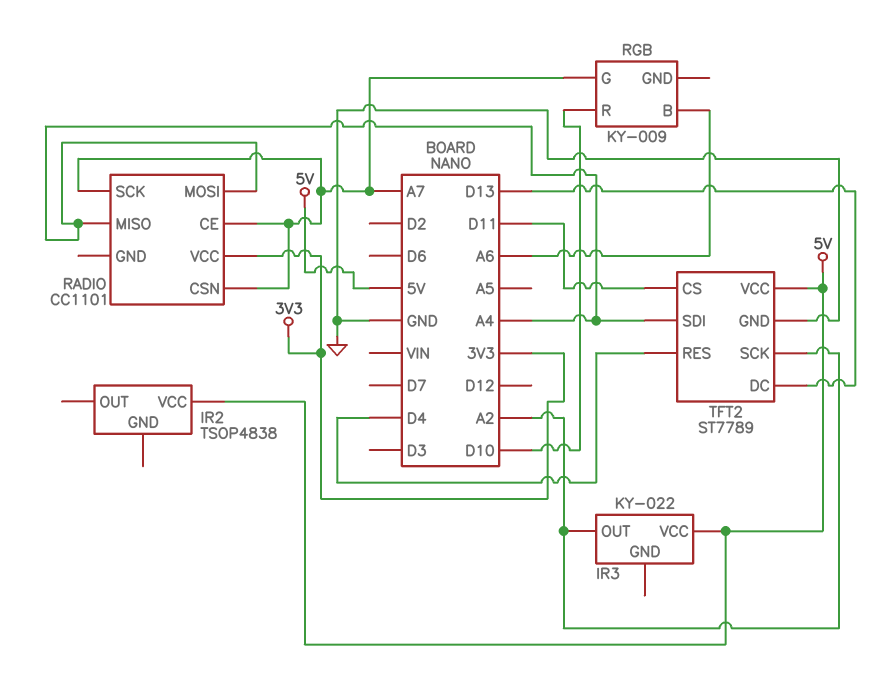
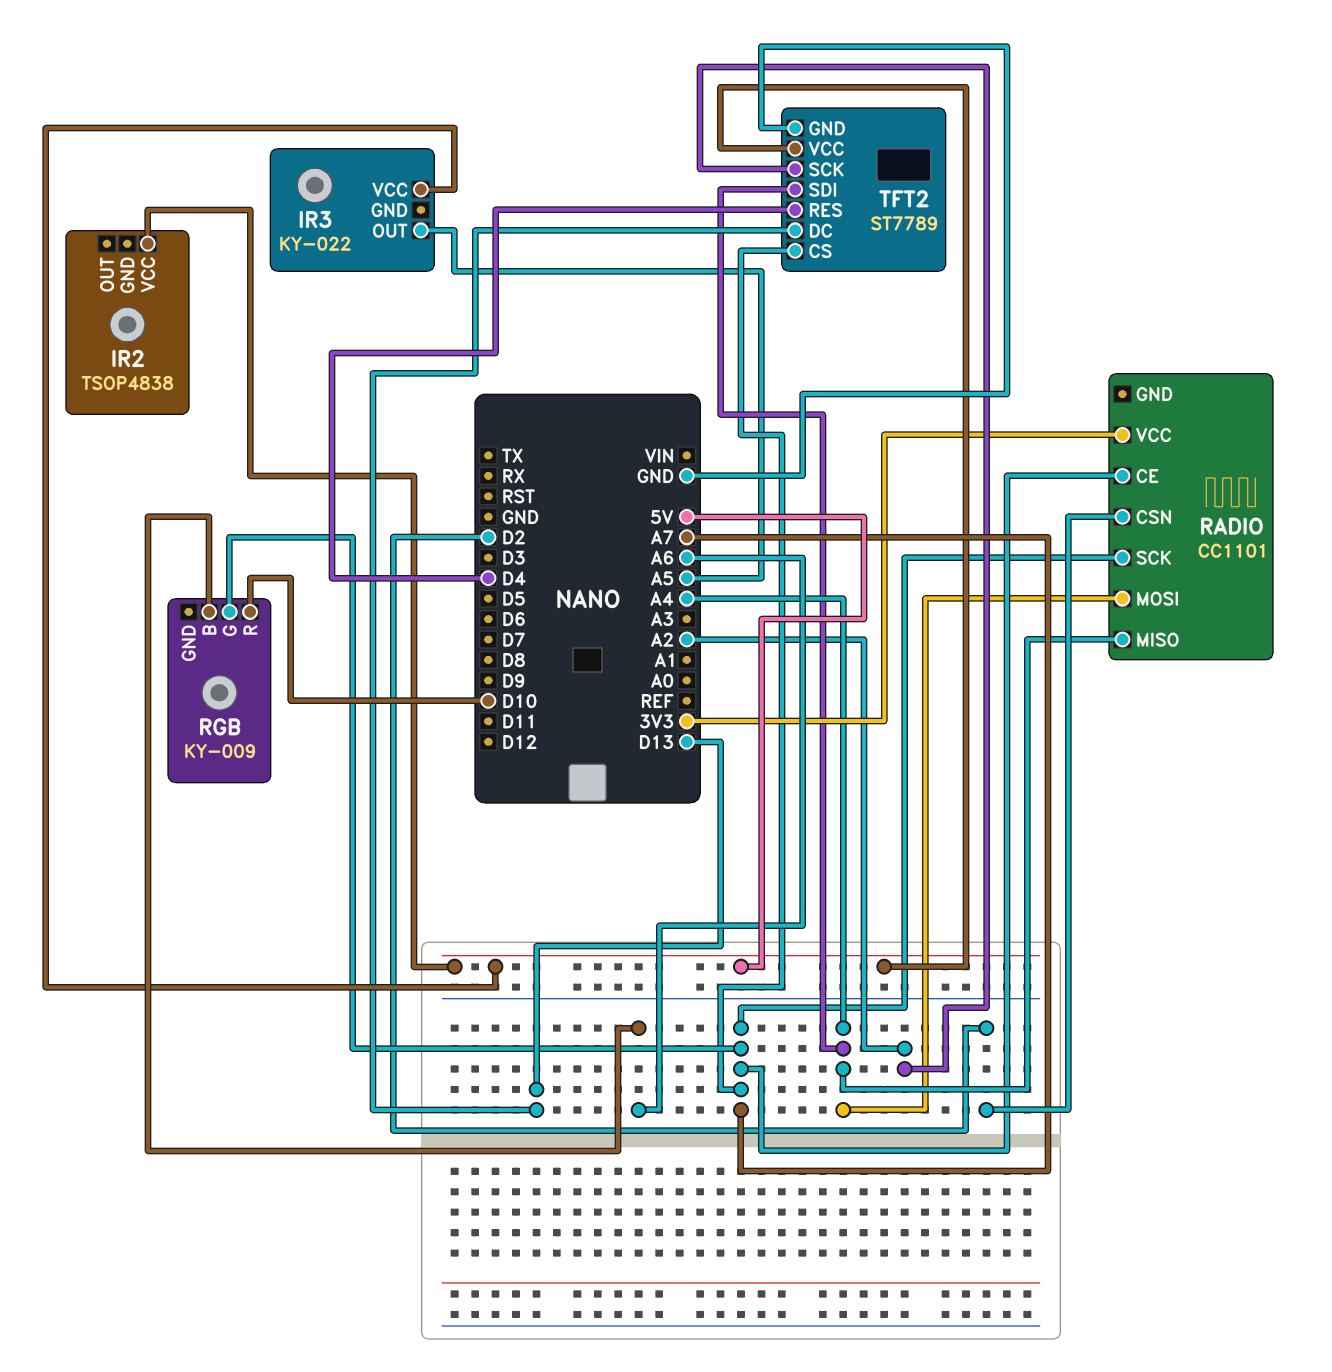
IR3 pin OUT: A2 -> A5
RADIO pin CSN: A7 -> D2
TFT2 pin CS: D11 -> A7

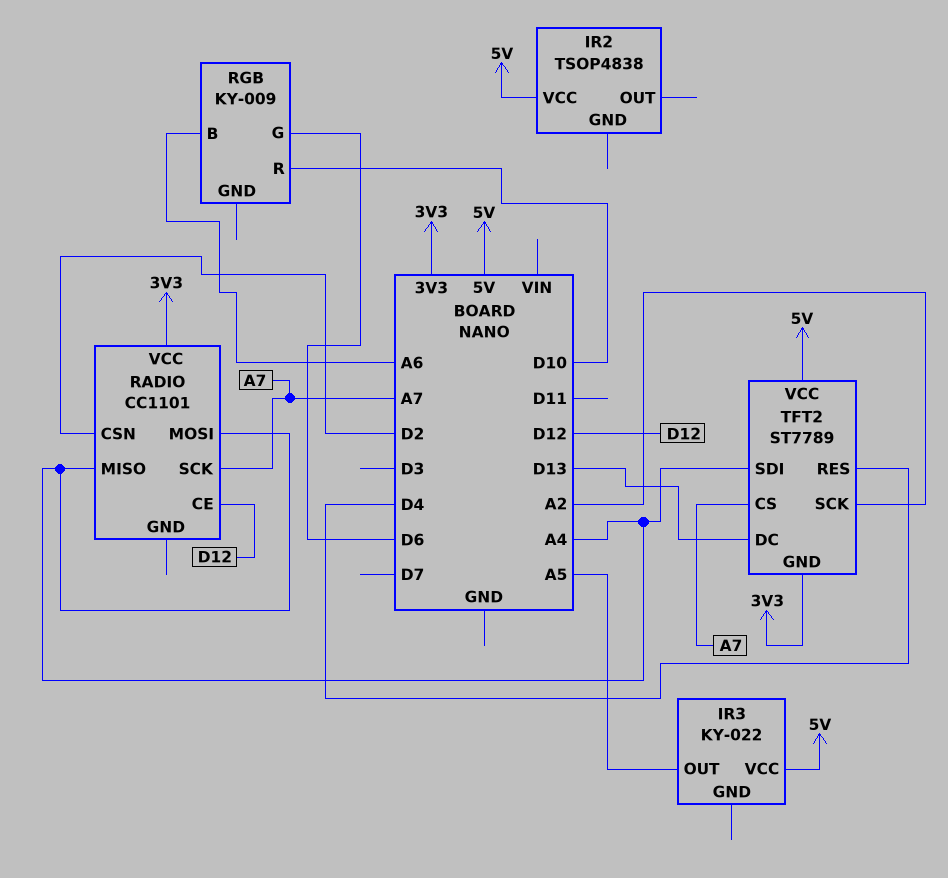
RADIO pin CE: A7 -> D12
RGB pin G: A7 -> D6
TFT2 pin GND: GND -> 3V3

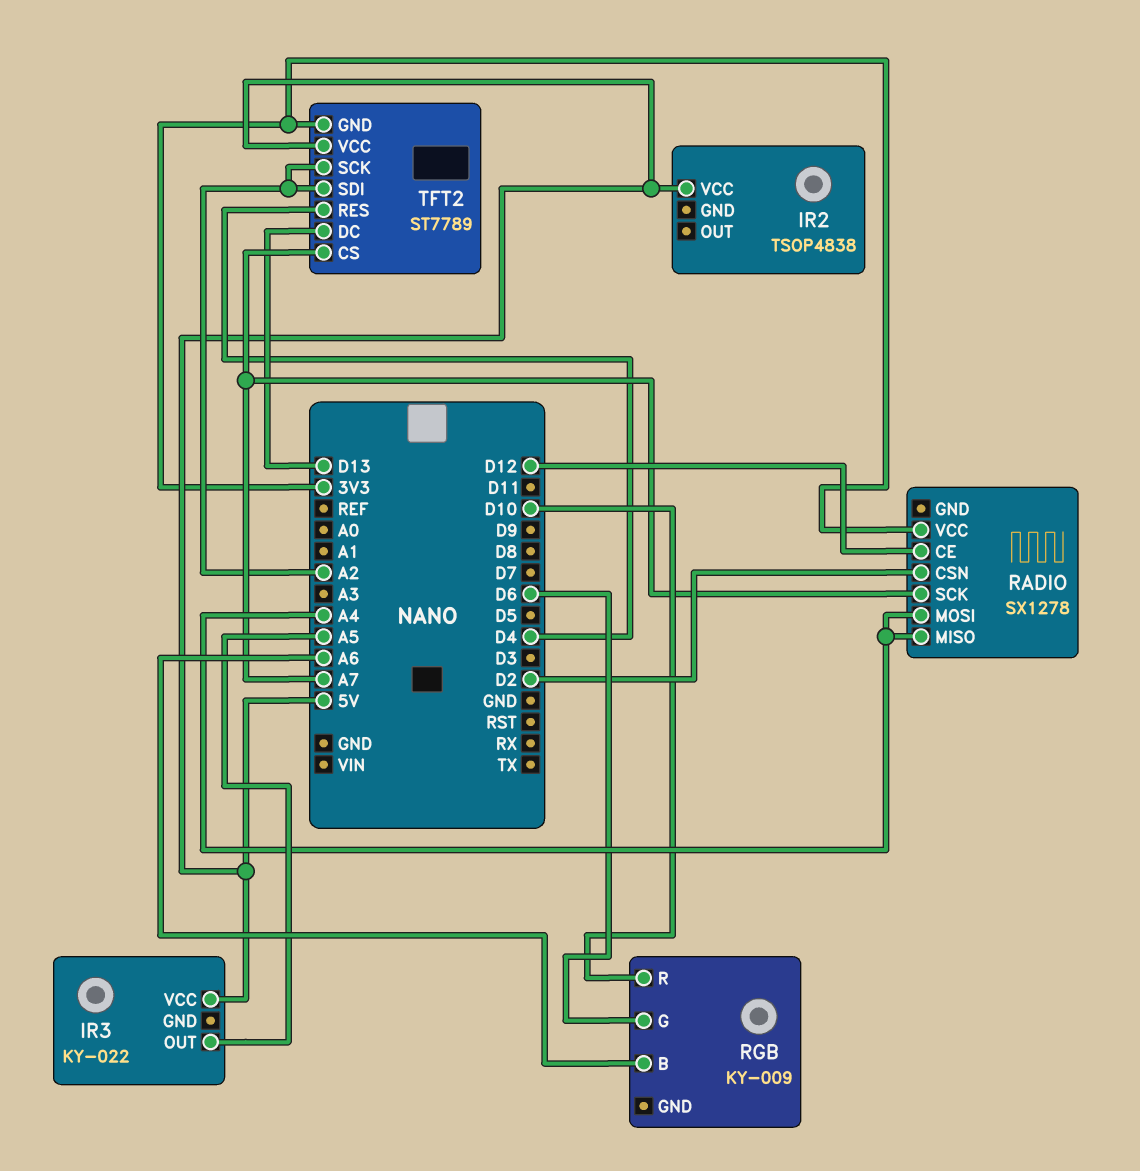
RADIO: CC1101 -> SX1278
TFT2 pin SDI: A4 -> A2

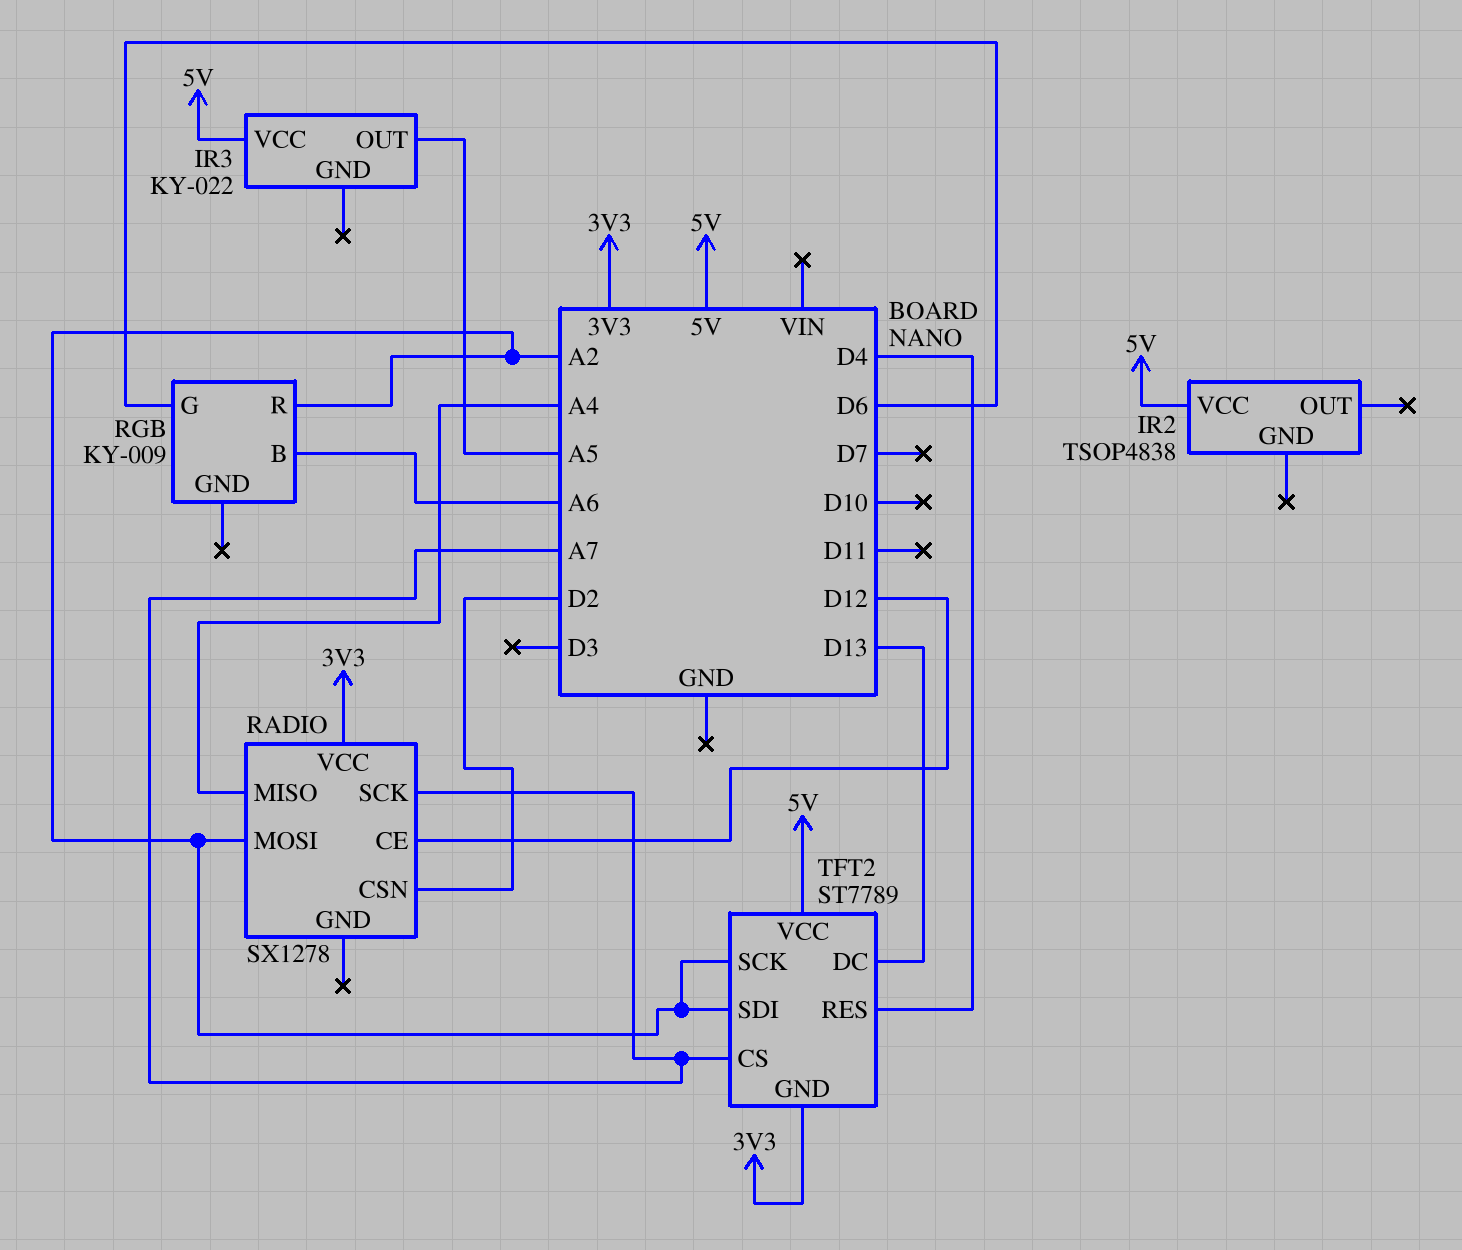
RADIO pin MOSI: A4 -> A2
RGB pin R: D10 -> A2

